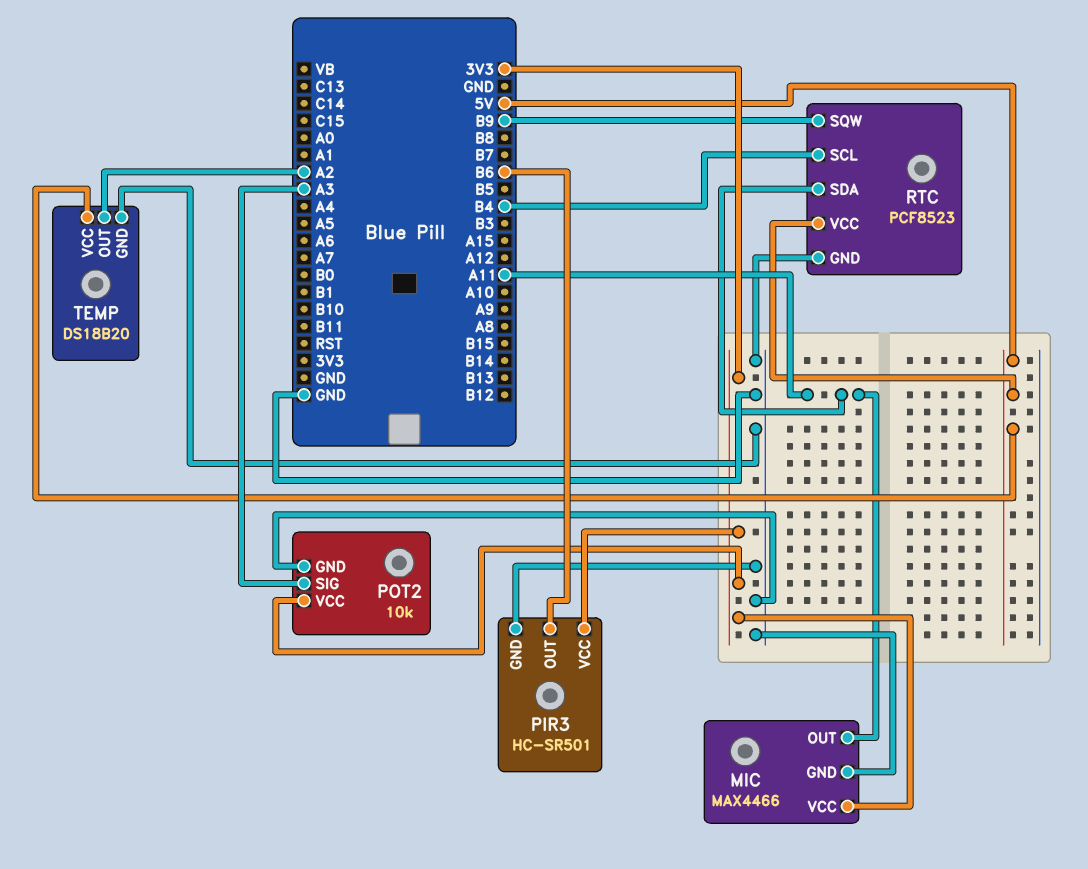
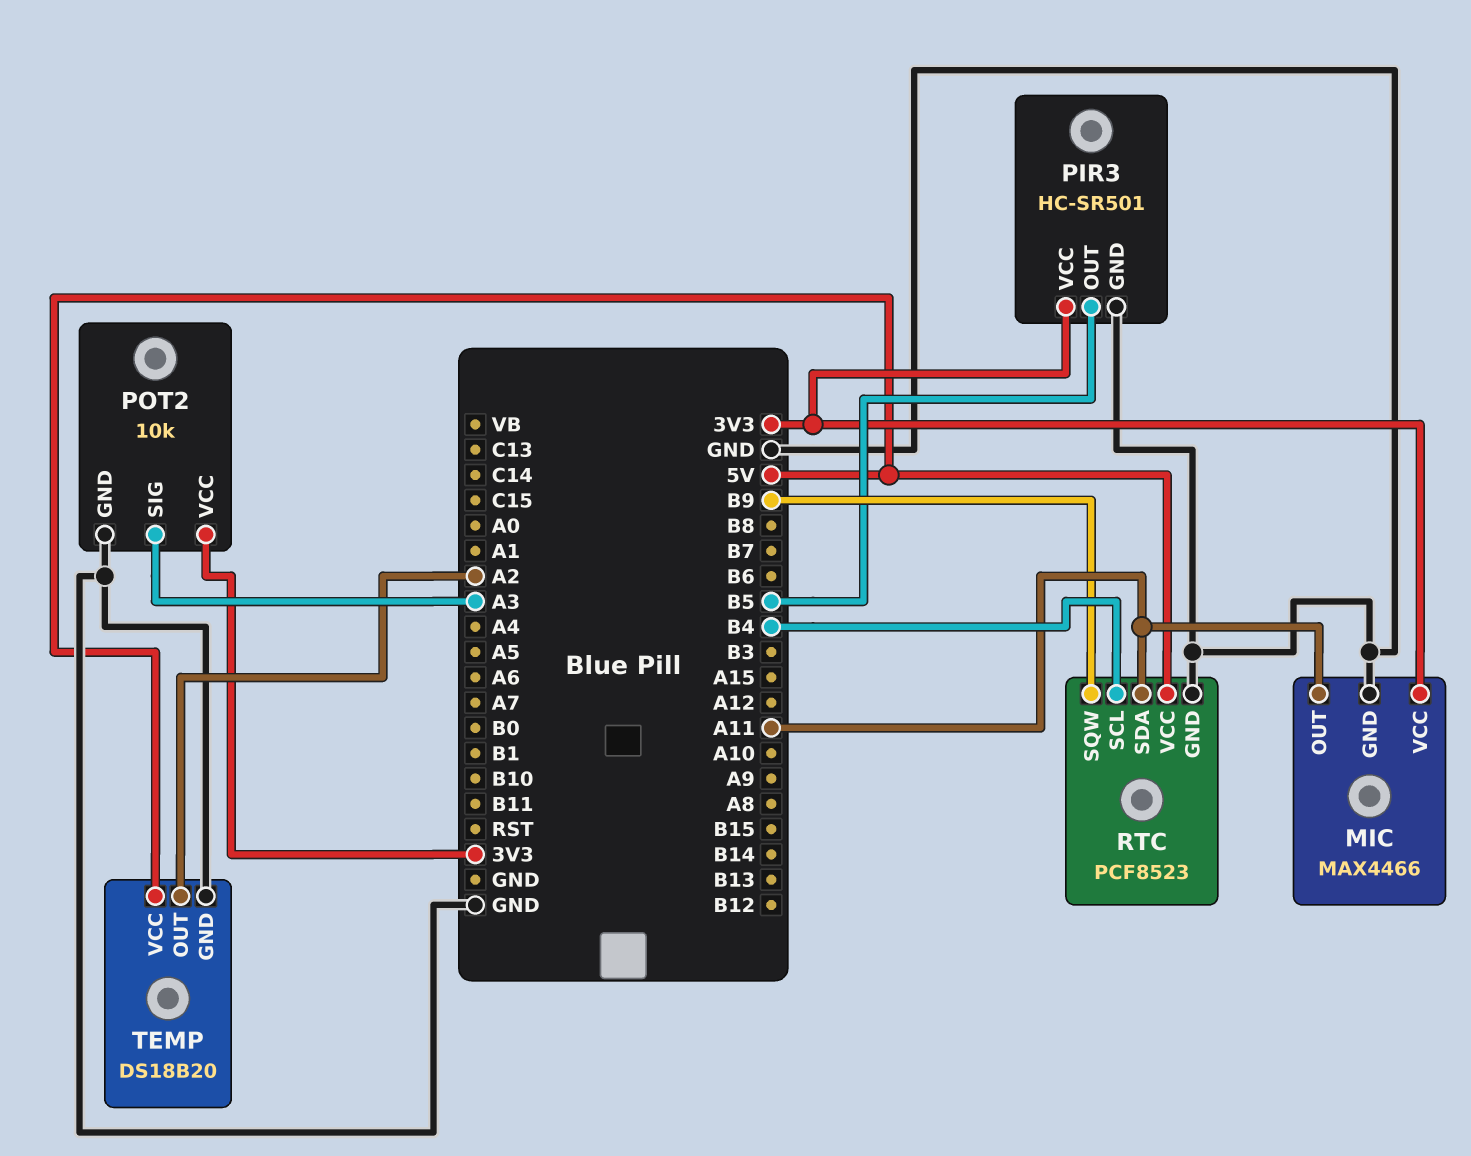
PIR3 pin OUT: B6 -> B5

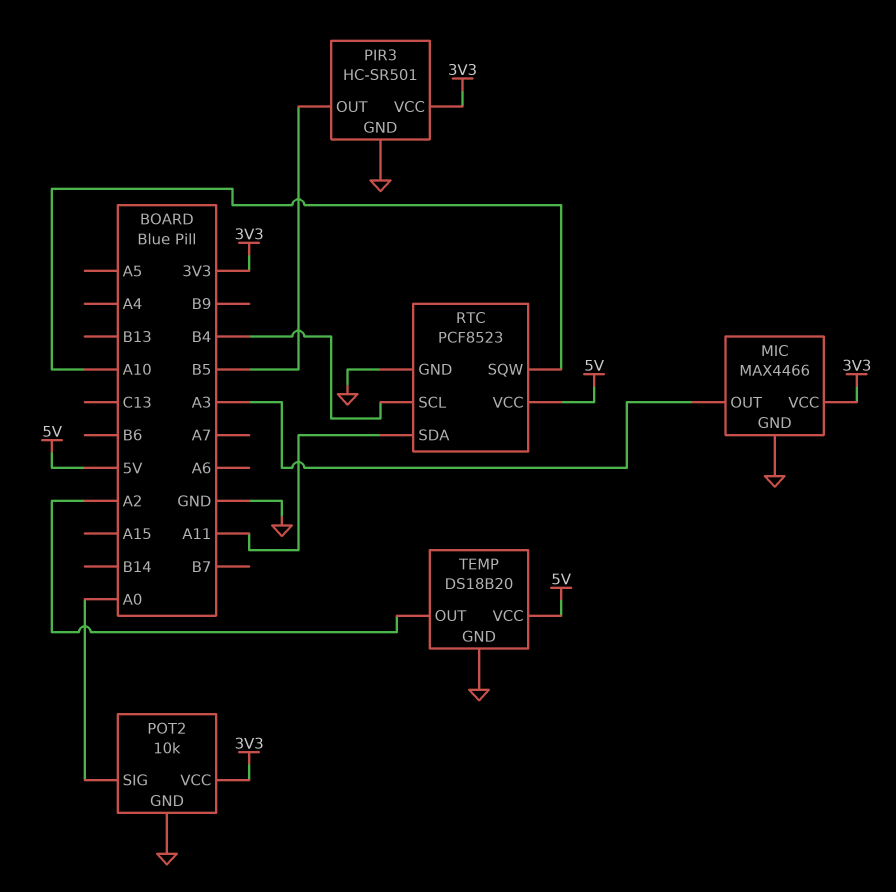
MIC pin OUT: A11 -> A3
POT2 pin SIG: A3 -> A0
RTC pin SQW: B9 -> A10

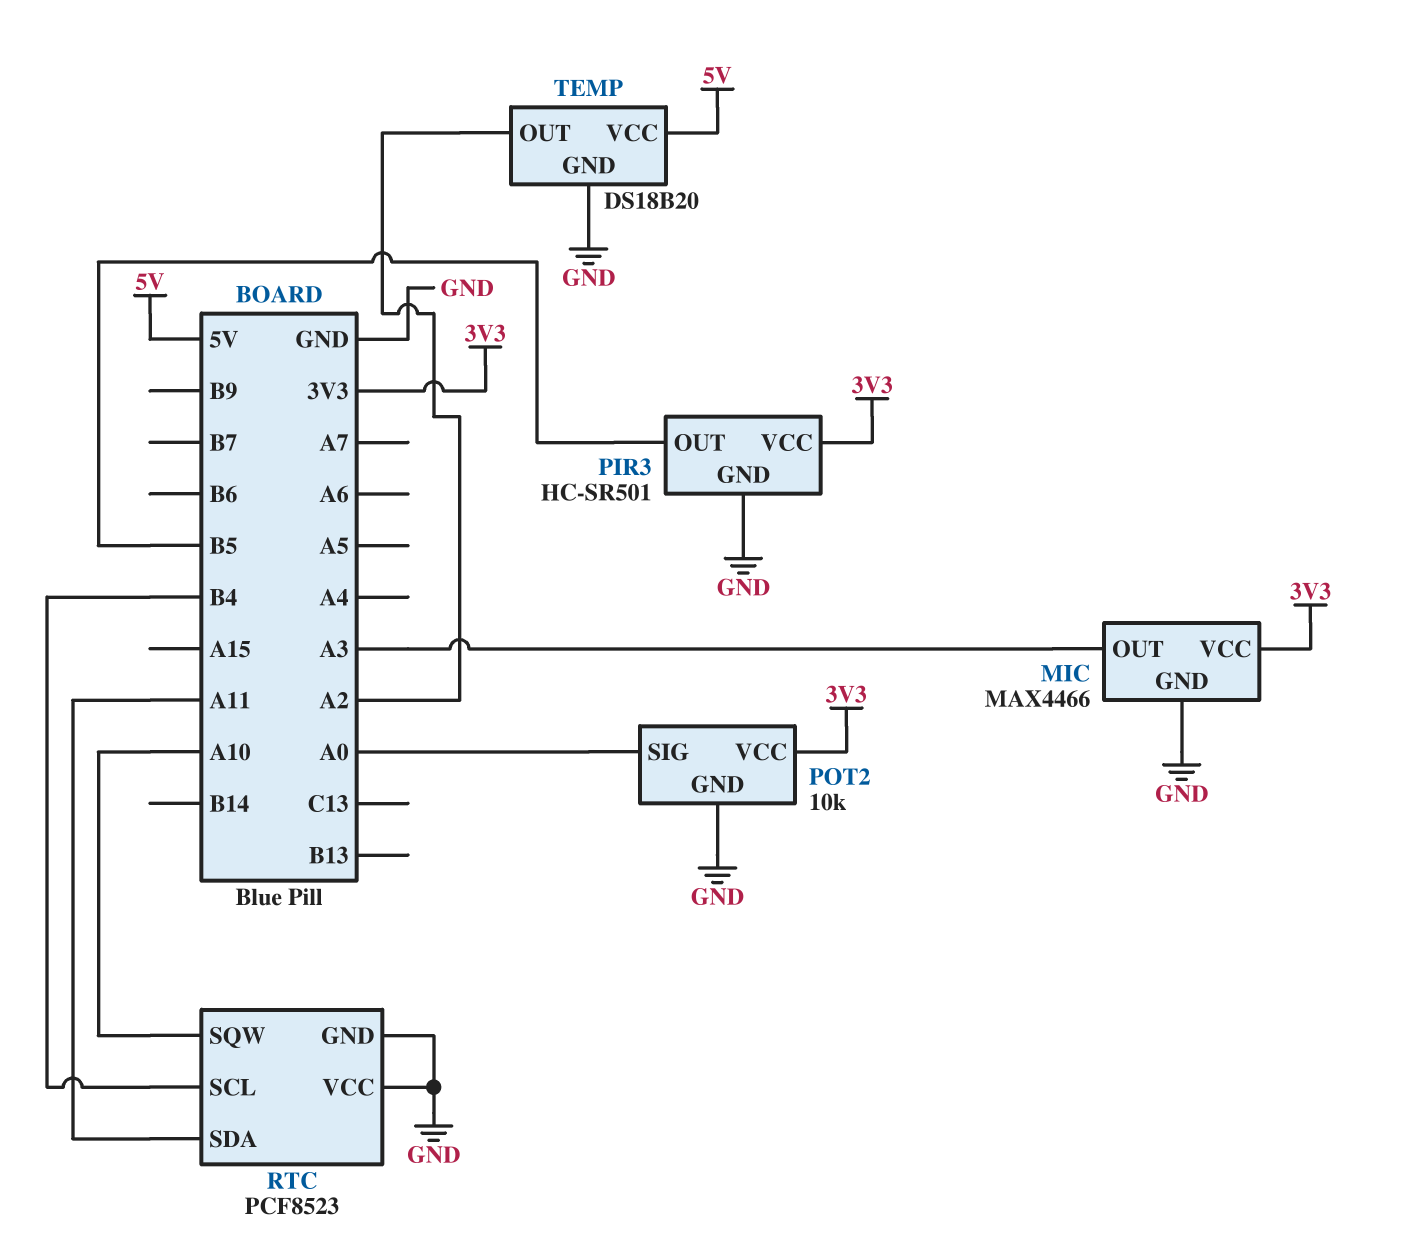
RTC pin VCC: 5V -> GND

